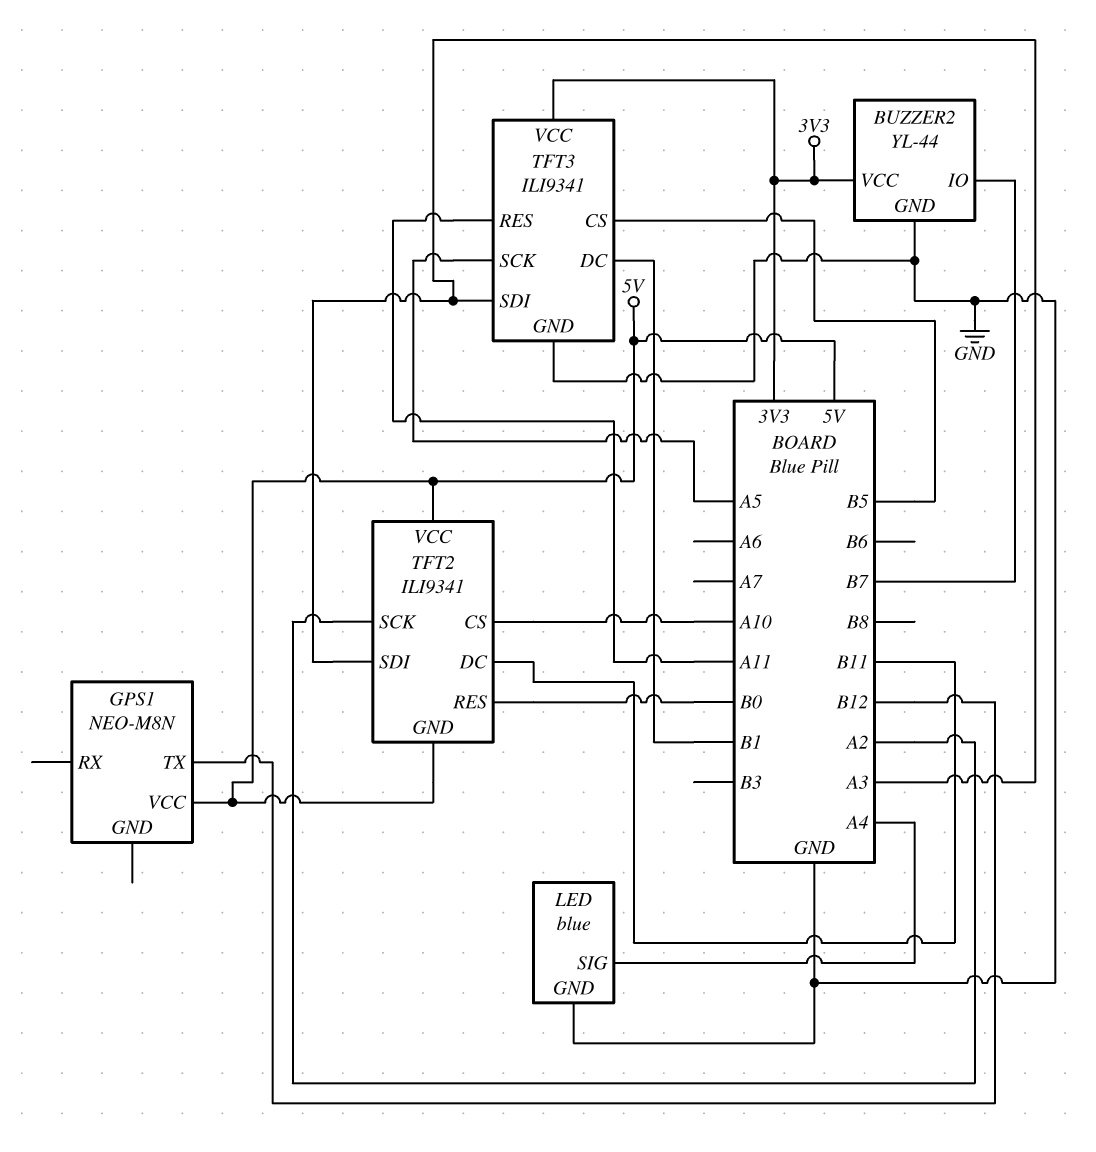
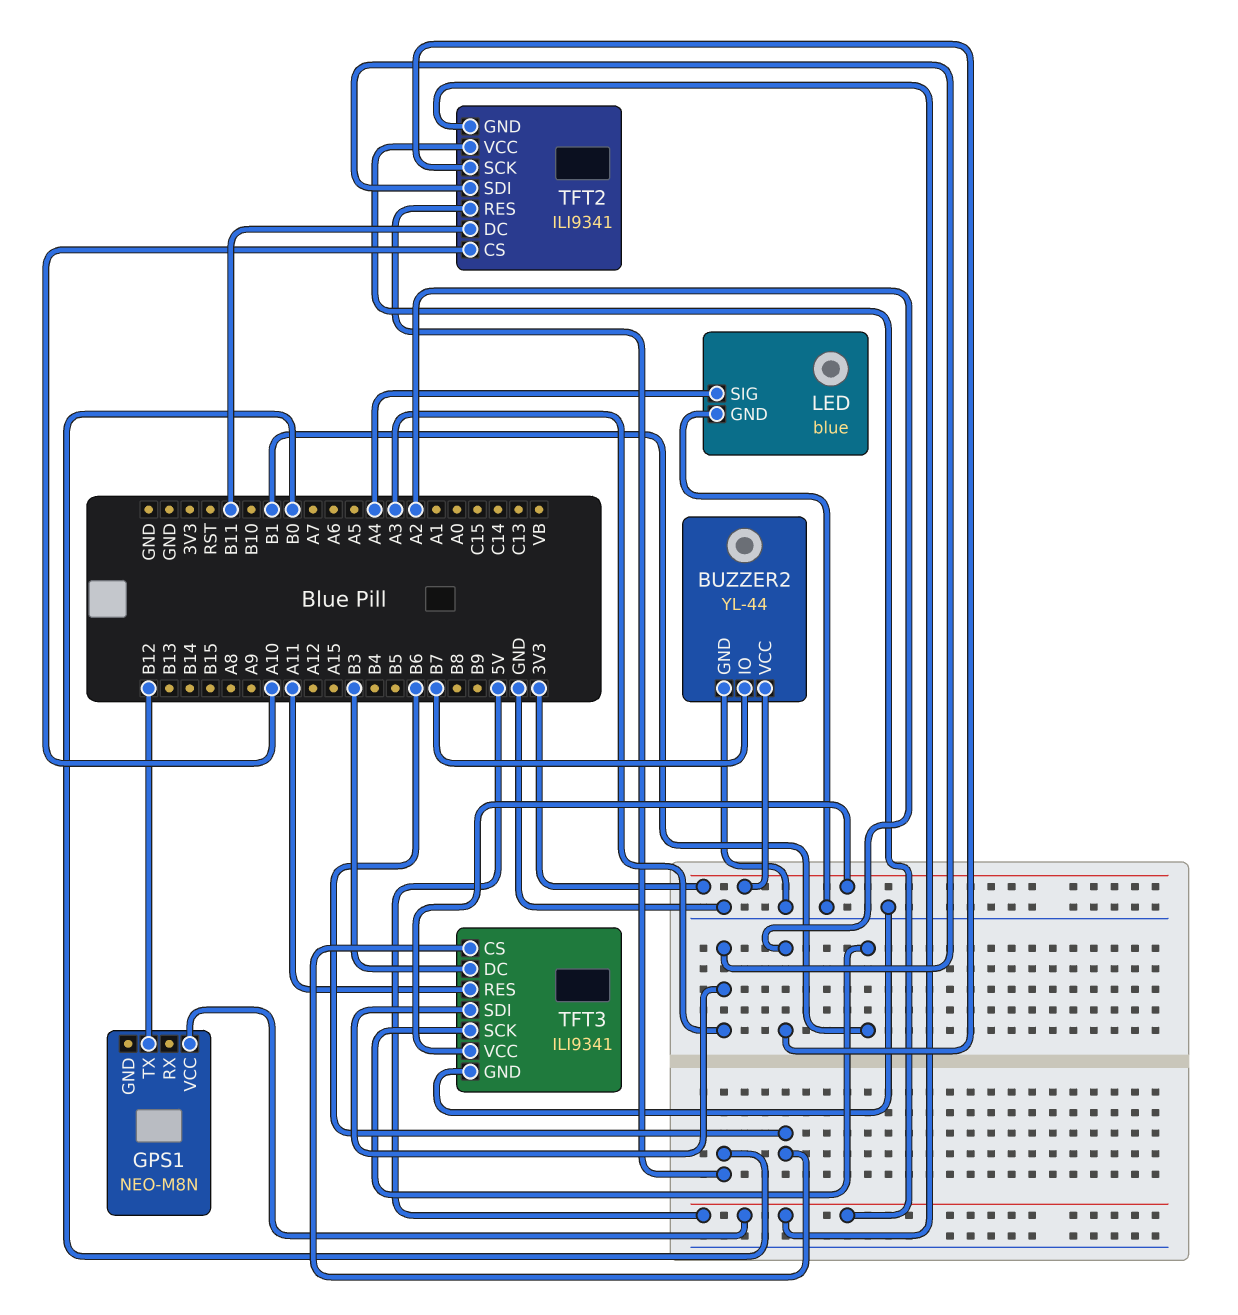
TFT3 pin CS: B5 -> B6
TFT3 pin DC: B1 -> B3
TFT3 pin SCK: A5 -> B1

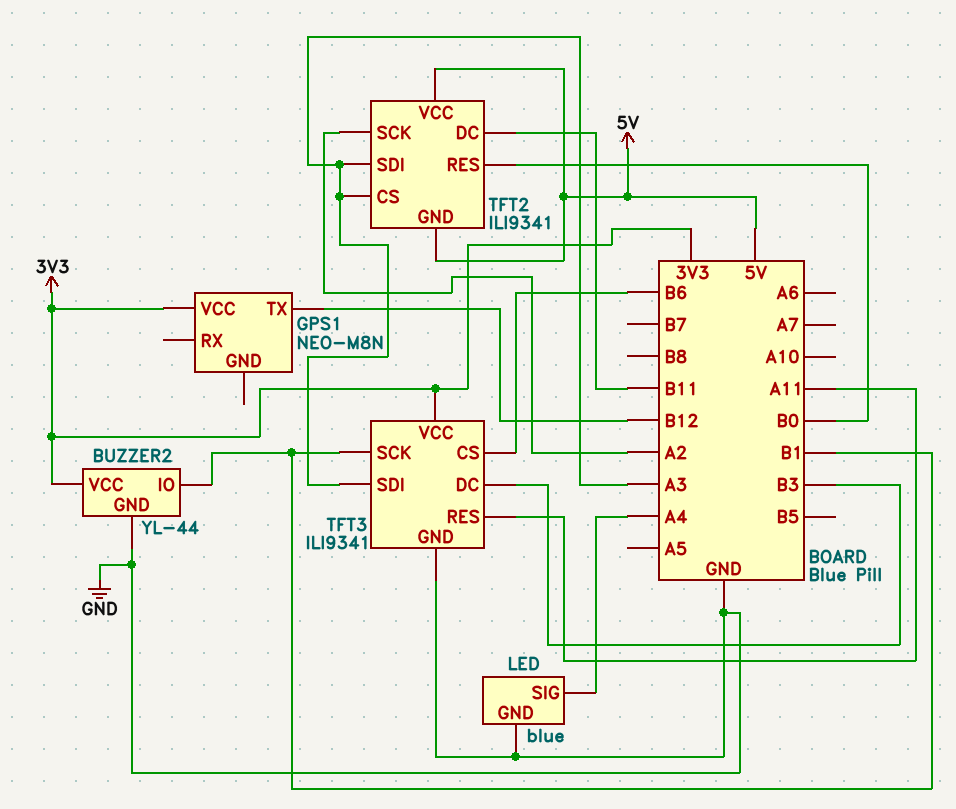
BUZZER2 pin IO: B7 -> B1
GPS1 pin VCC: 5V -> 3V3
TFT2 pin CS: A10 -> A3

